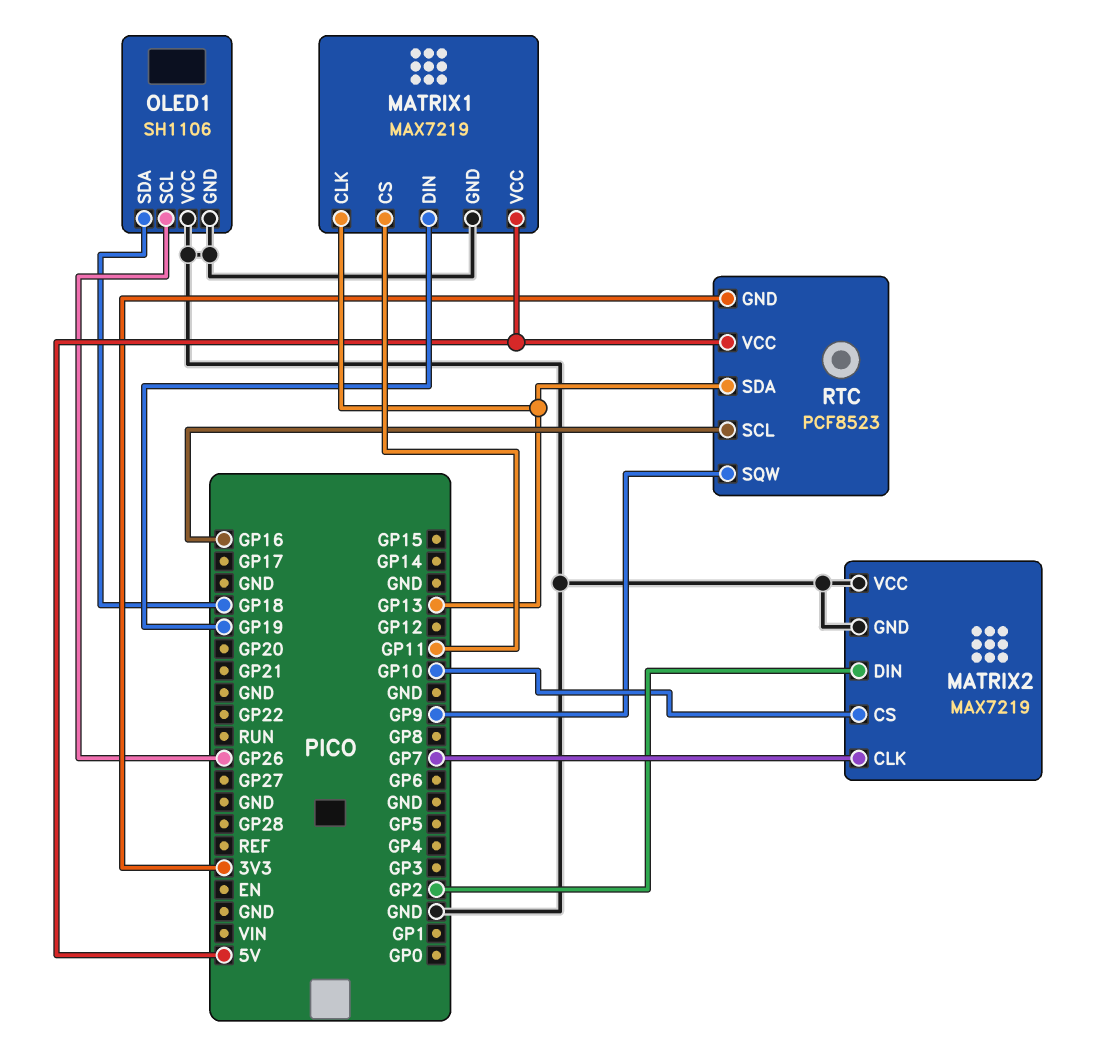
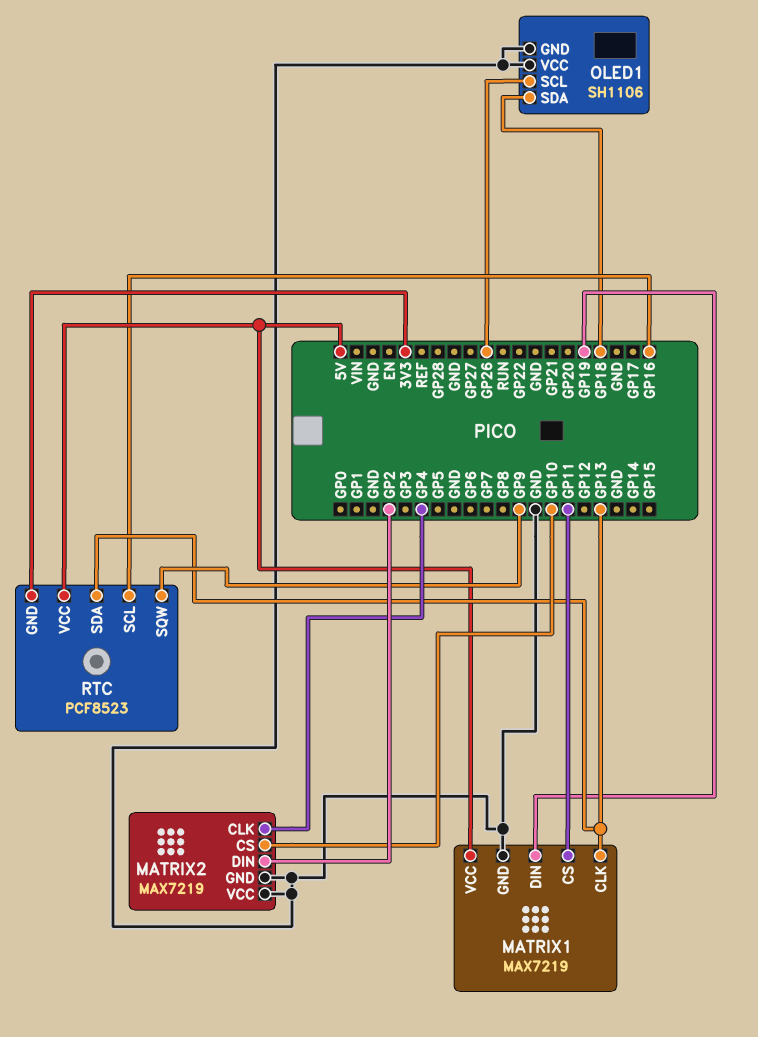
MATRIX2 pin CLK: GP7 -> GP4

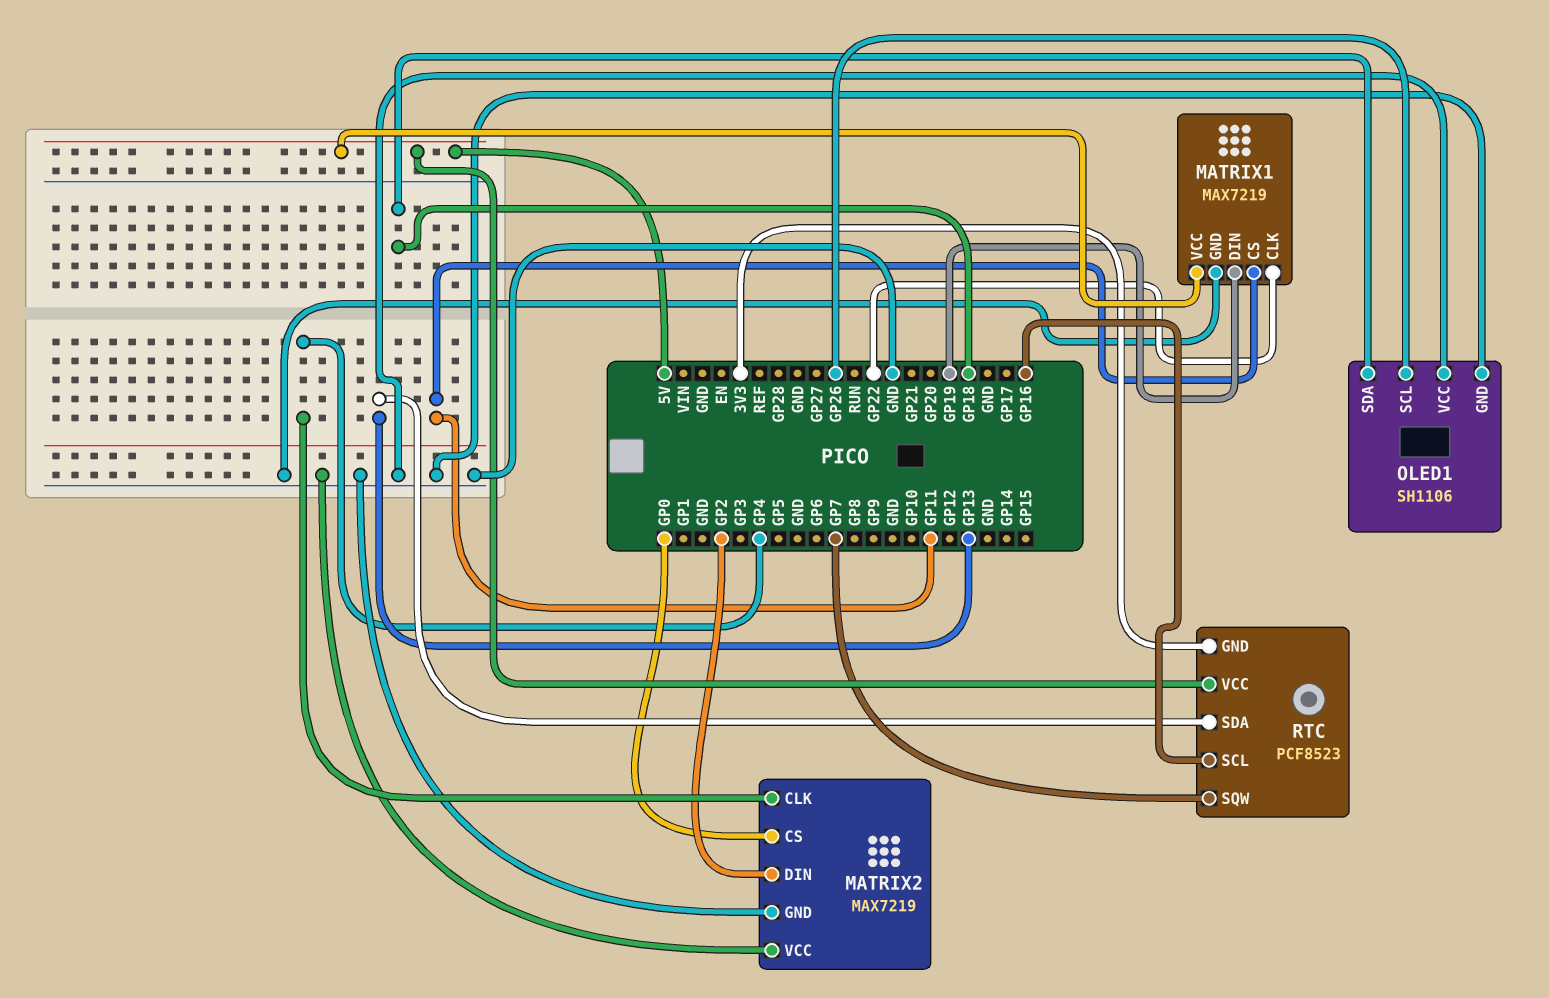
MATRIX1 pin CLK: GP13 -> GP22
MATRIX2 pin CS: GP10 -> GP0
RTC pin SQW: GP9 -> GP7

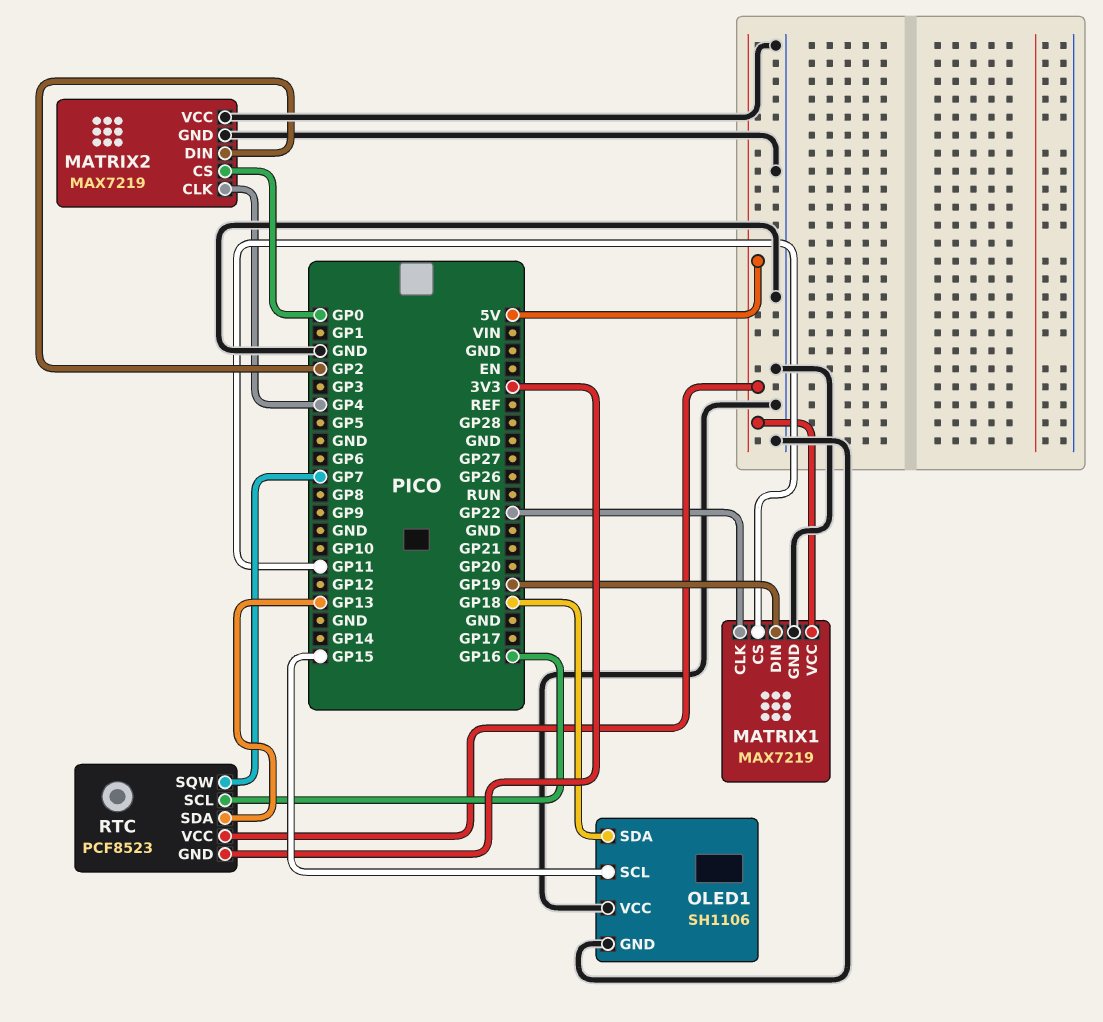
OLED1 pin SCL: GP26 -> GP15

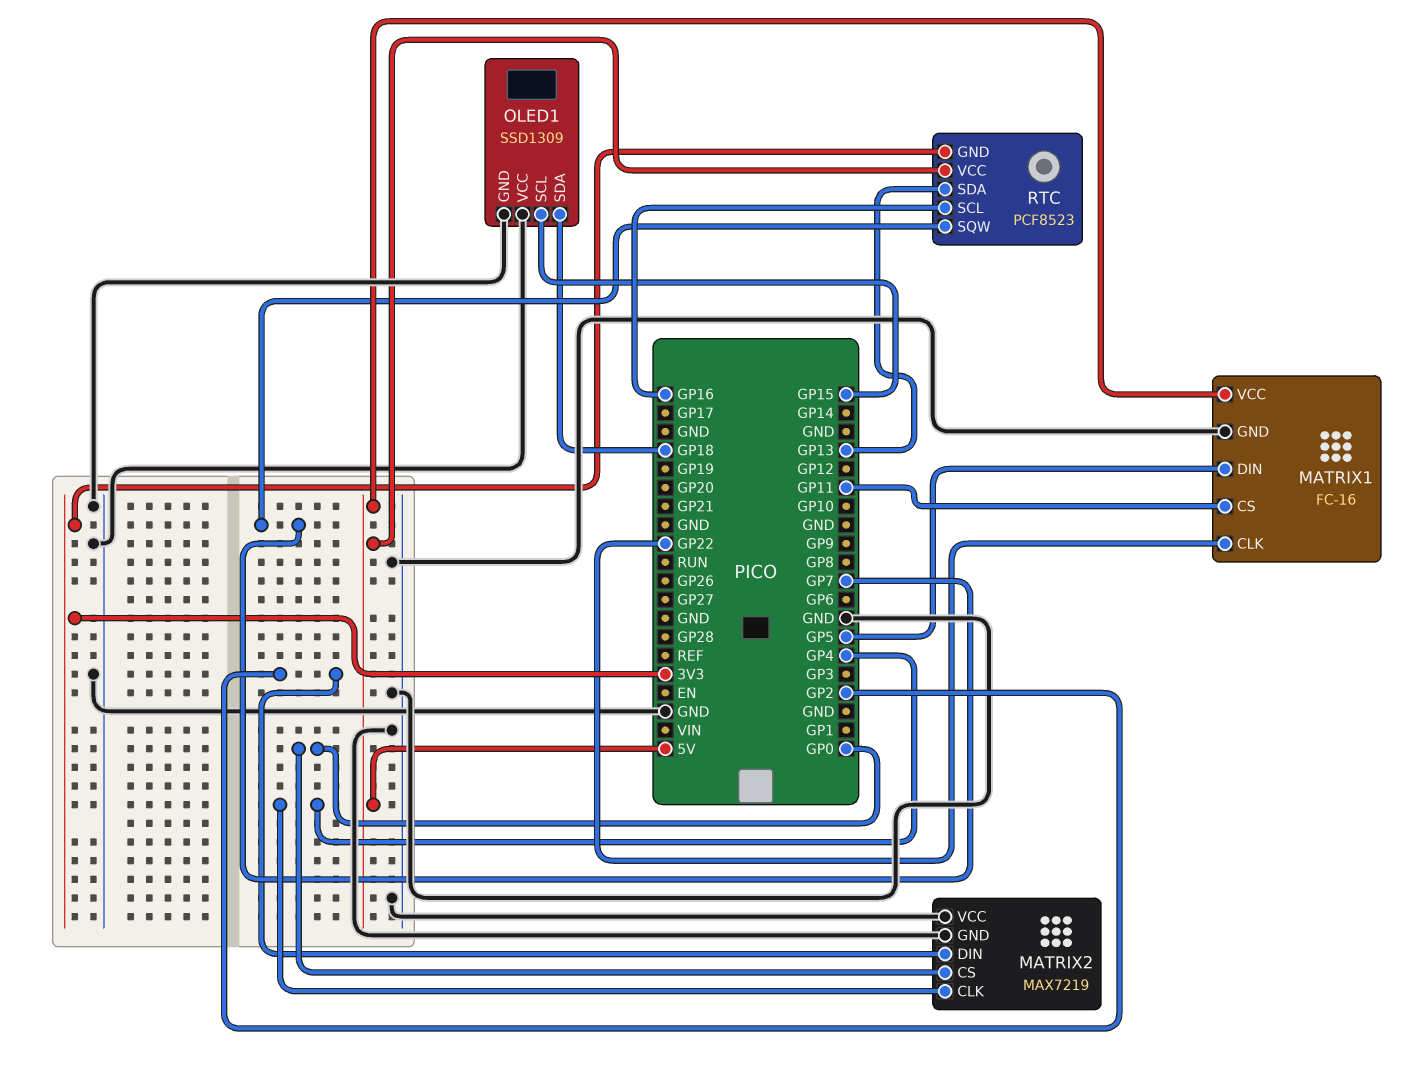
MATRIX1: MAX7219 -> FC-16
MATRIX1 pin DIN: GP19 -> GP5
OLED1: SH1106 -> SSD1309

